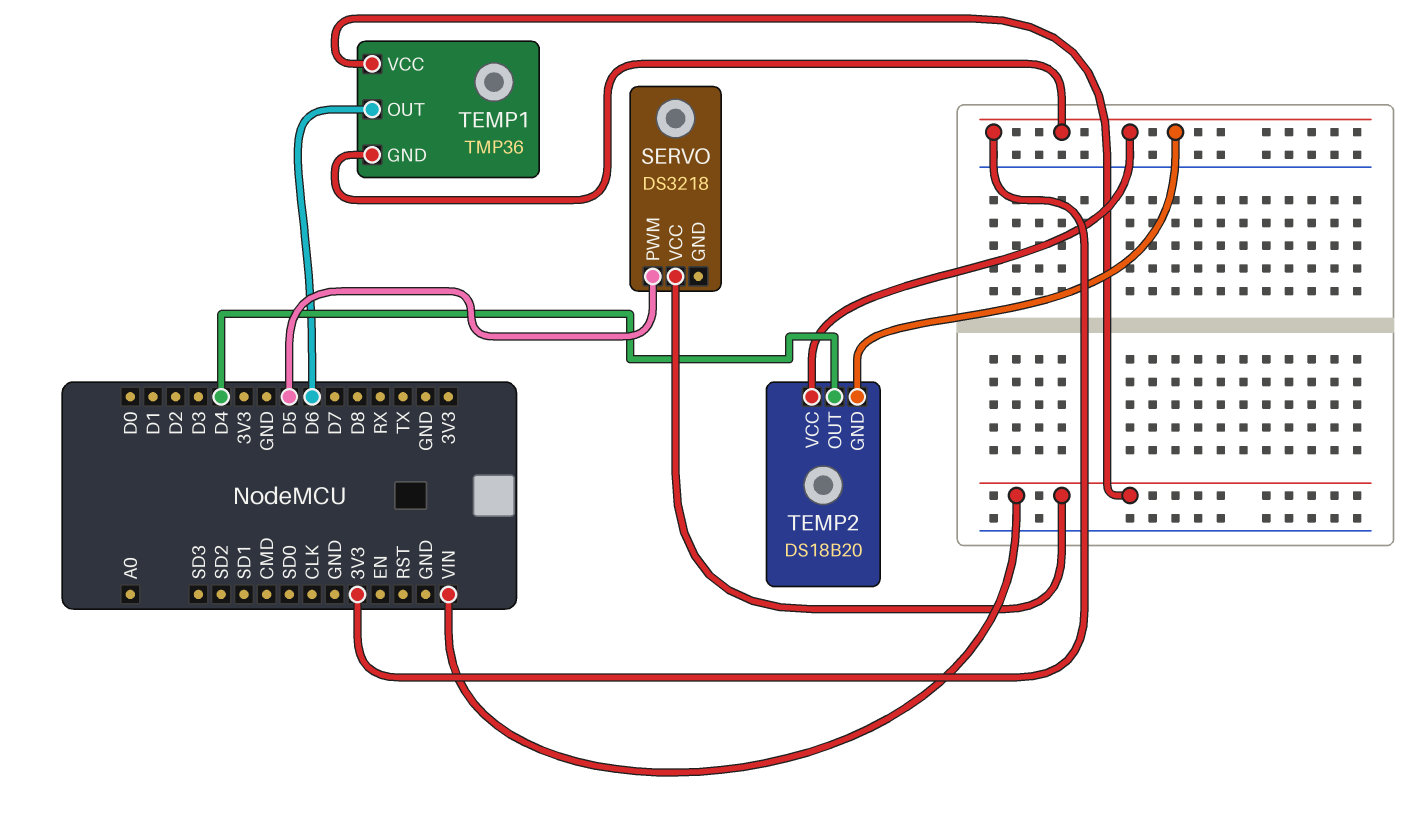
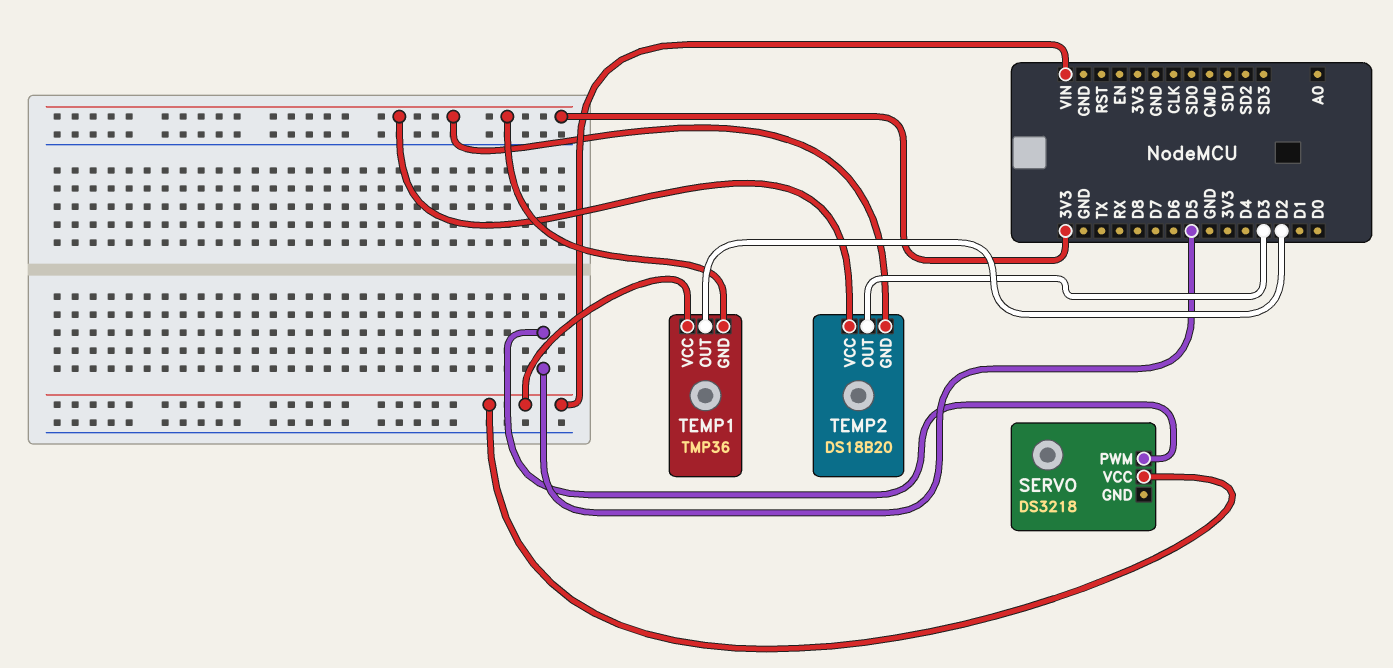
TEMP1 pin OUT: D6 -> D2
TEMP2 pin OUT: D4 -> D3

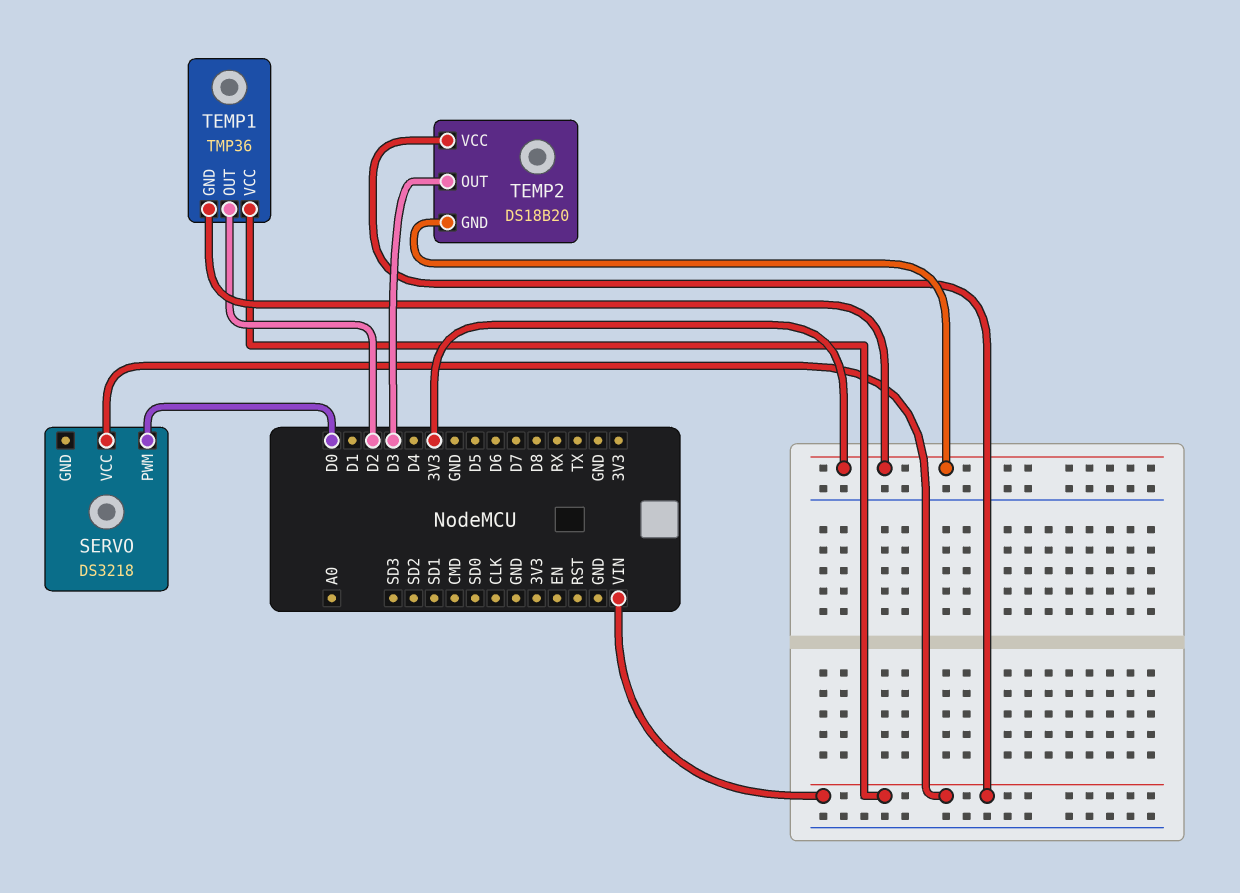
SERVO pin PWM: D5 -> D0
TEMP2 pin VCC: 3V3 -> VIN

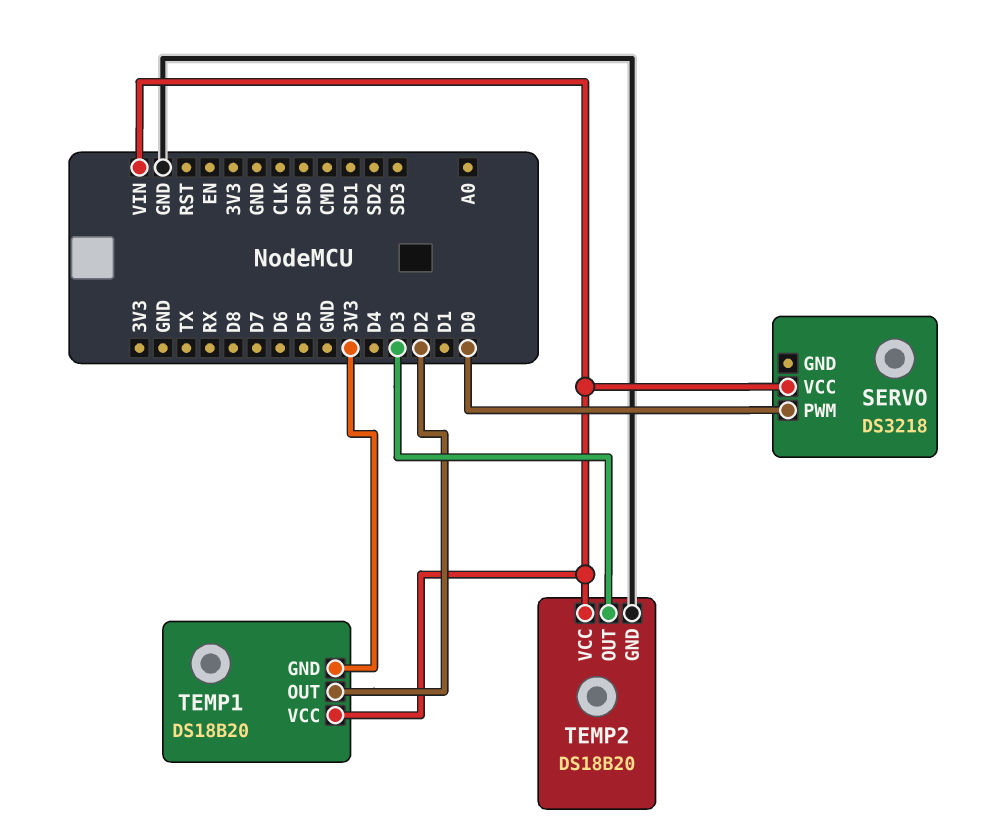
TEMP1: TMP36 -> DS18B20
TEMP2 pin GND: 3V3 -> GND

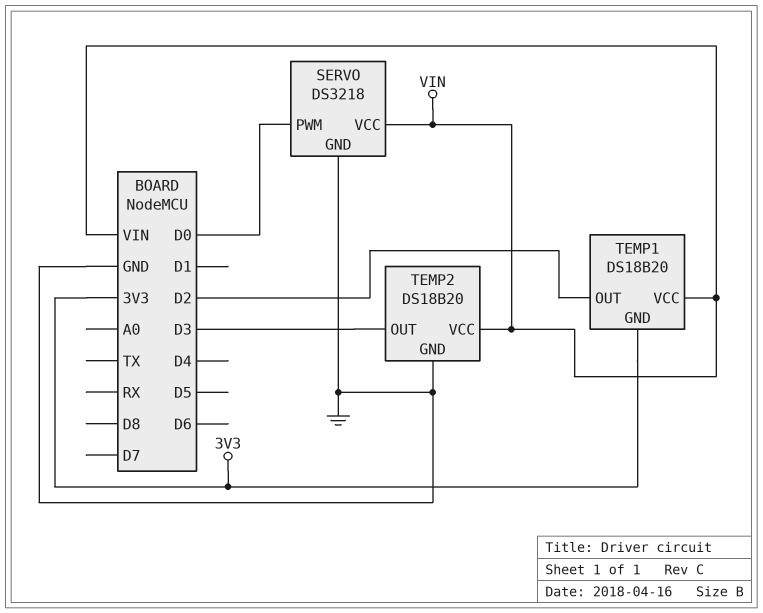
SERVO pin GND: none -> GND

